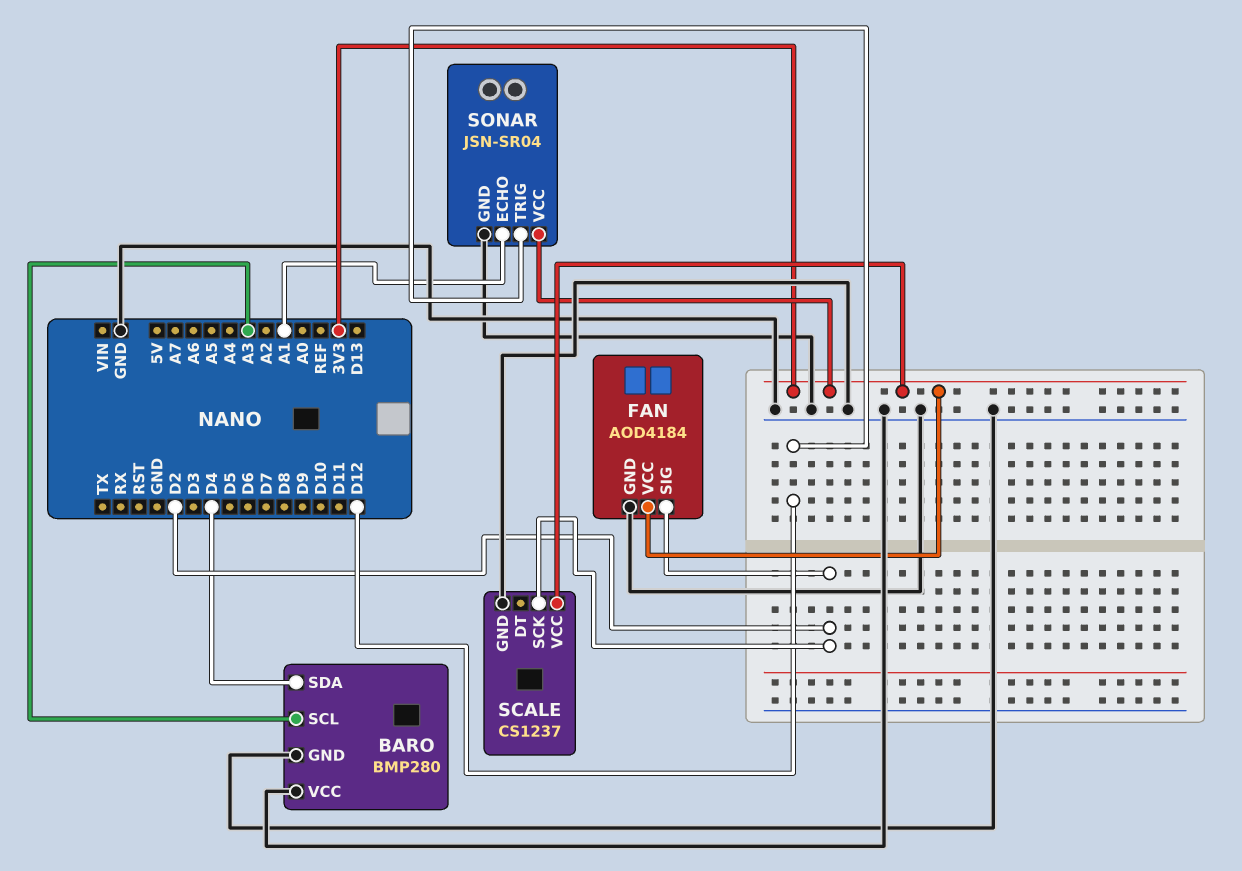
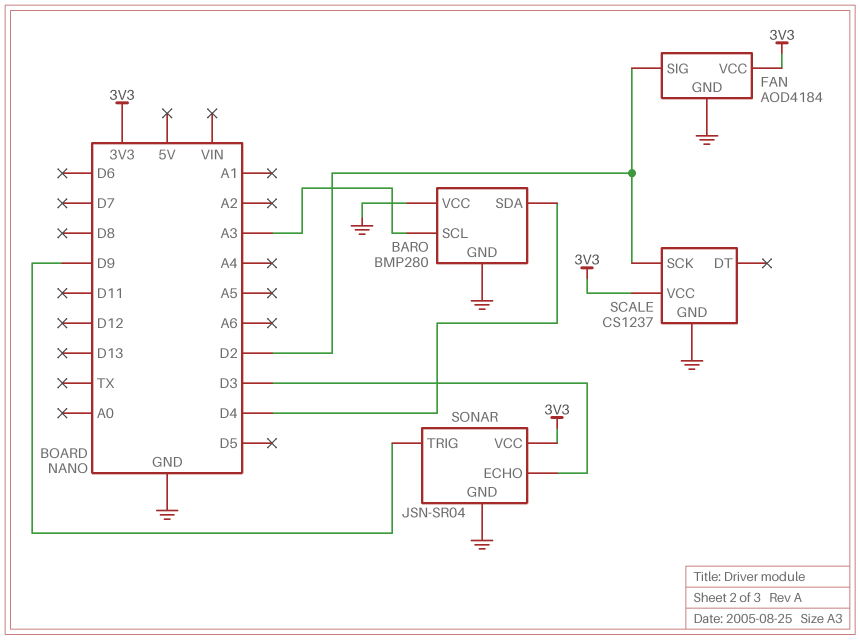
SONAR pin ECHO: A1 -> D3
SONAR pin TRIG: D12 -> D9

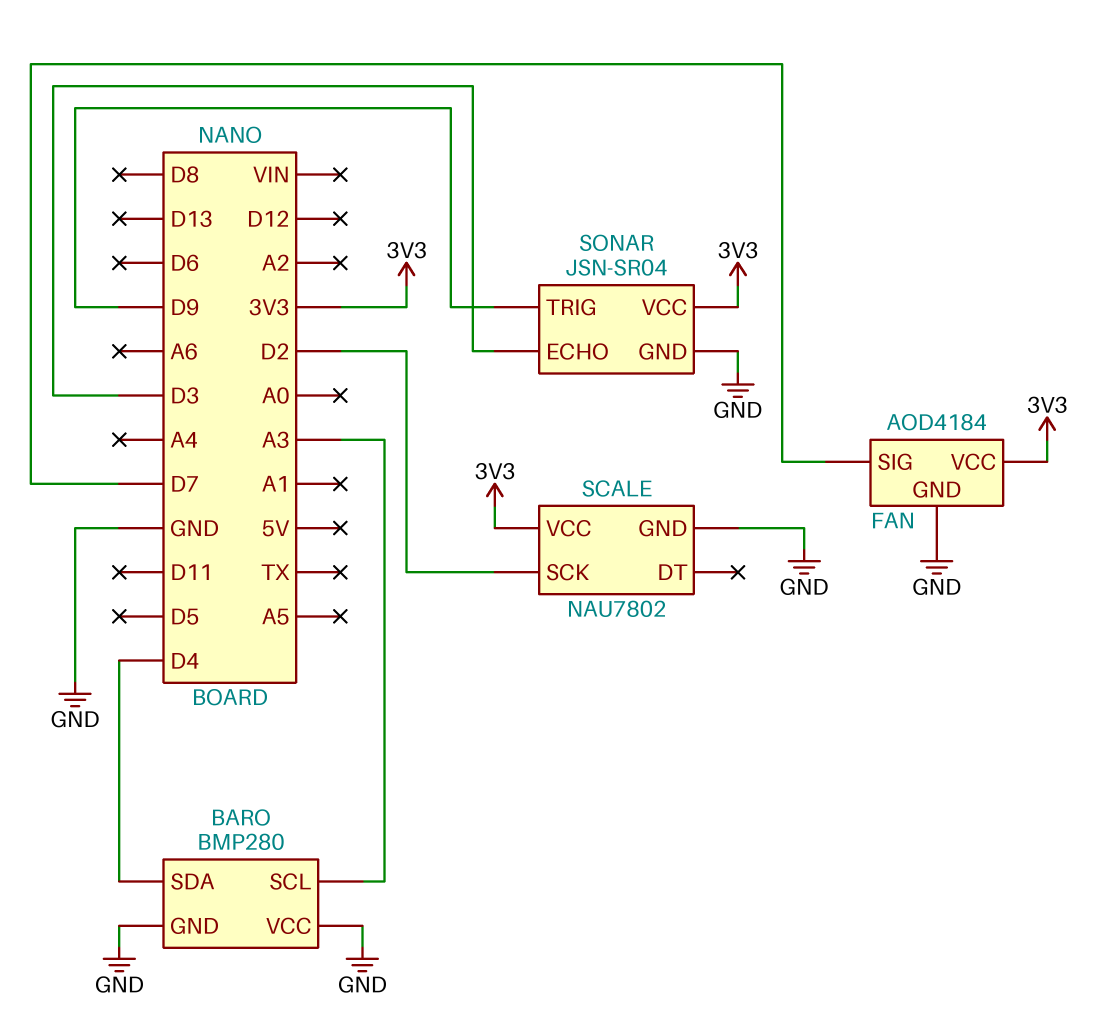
FAN pin SIG: D2 -> D7
SCALE: CS1237 -> NAU7802

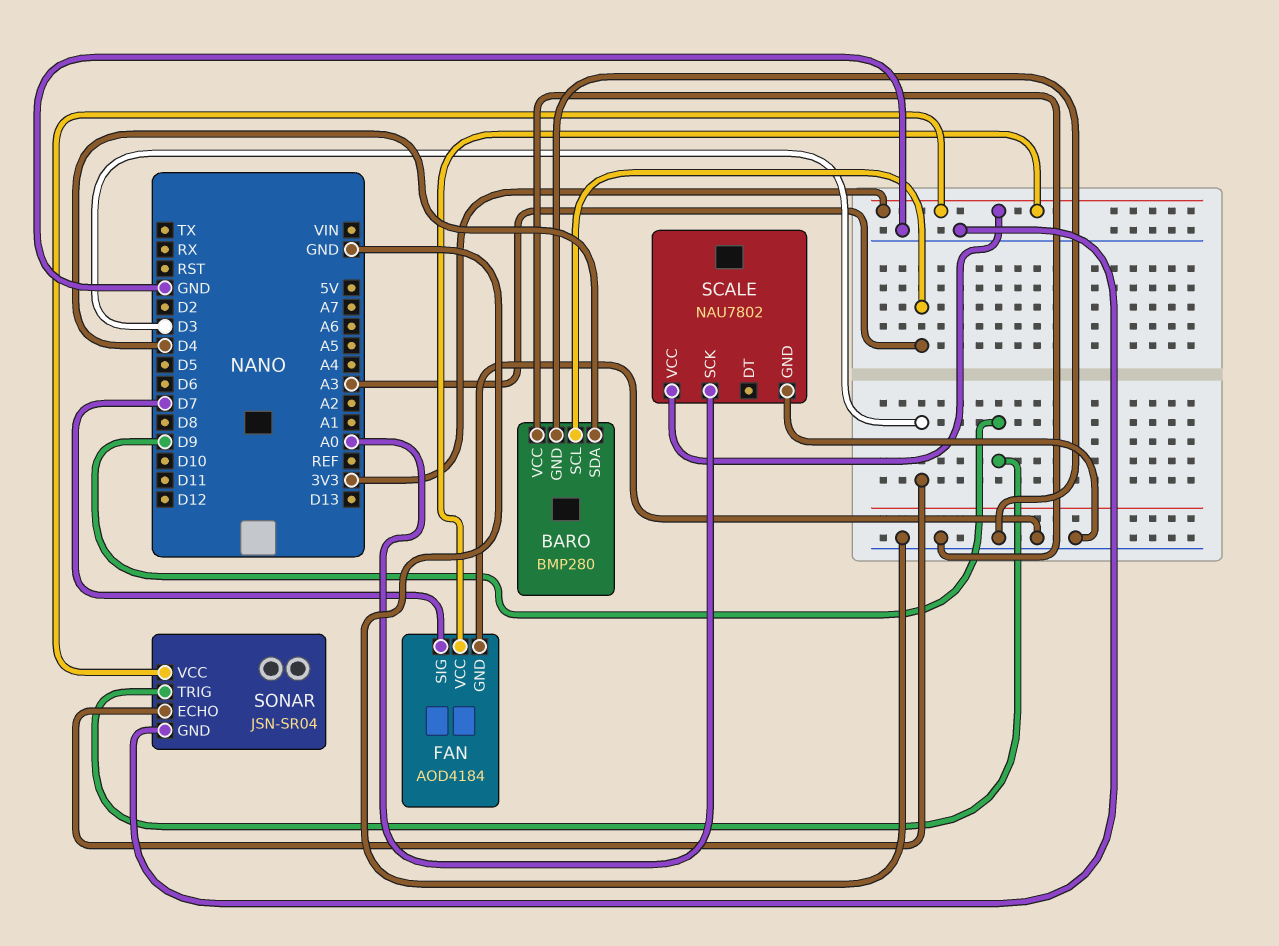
SCALE pin SCK: D2 -> A0

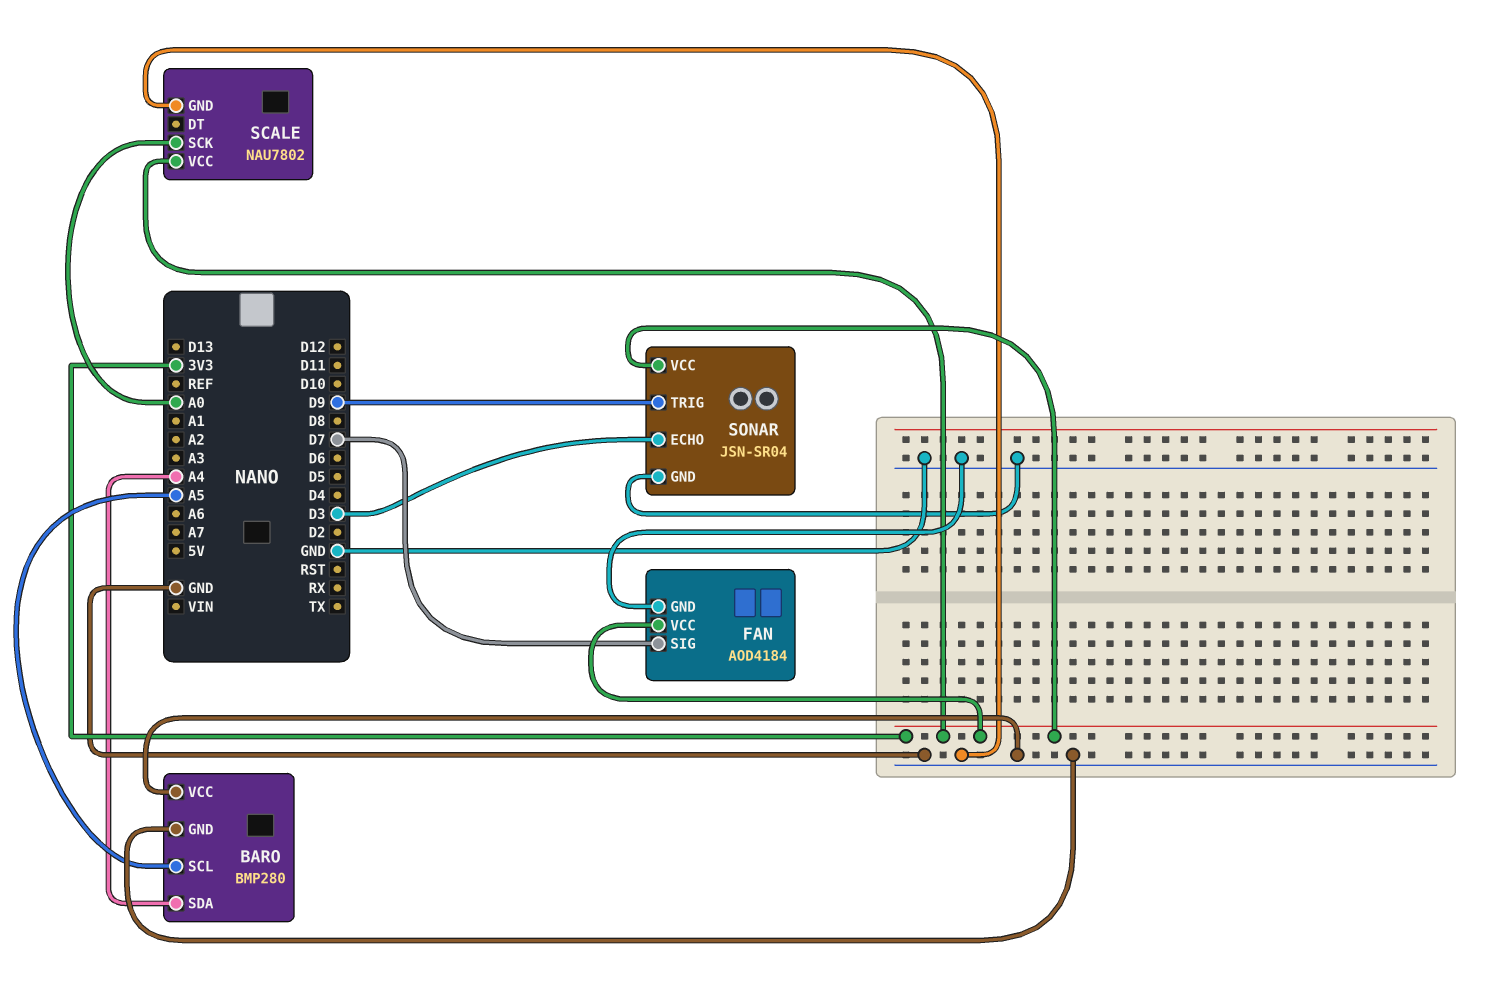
BARO pin SCL: A3 -> A5
BARO pin SDA: D4 -> A4

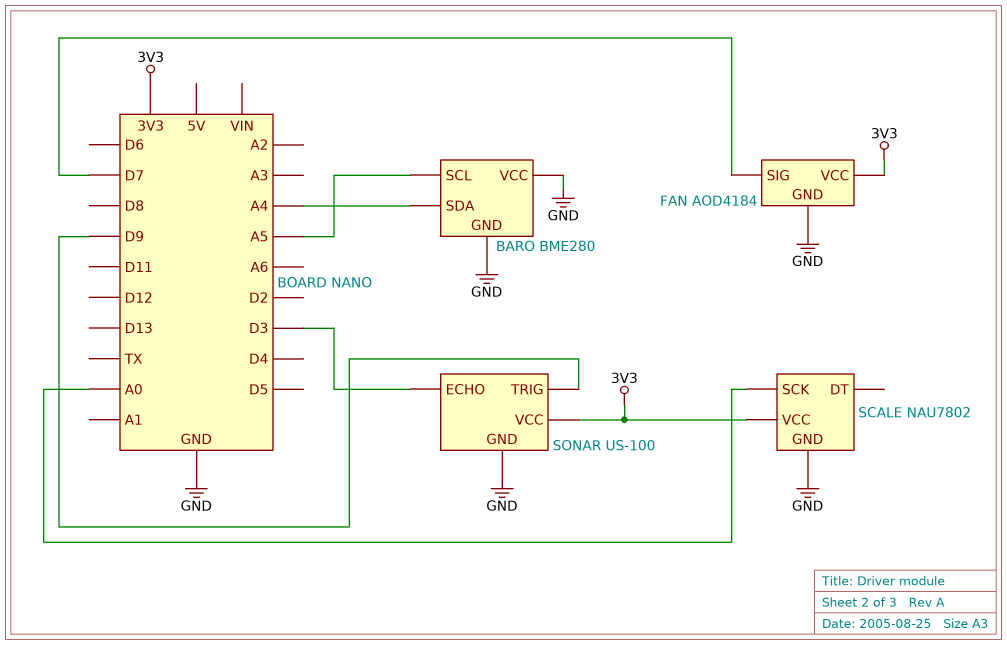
BARO: BMP280 -> BME280
SONAR: JSN-SR04 -> US-100

